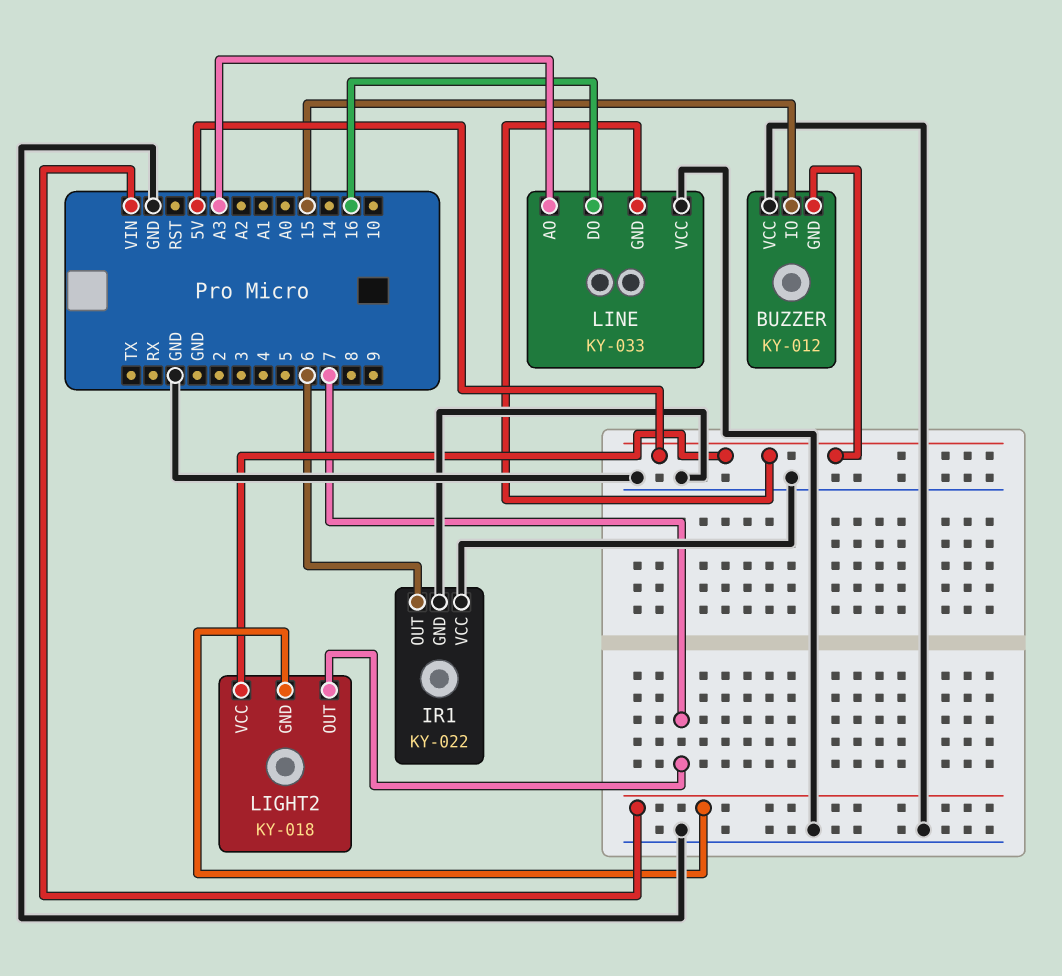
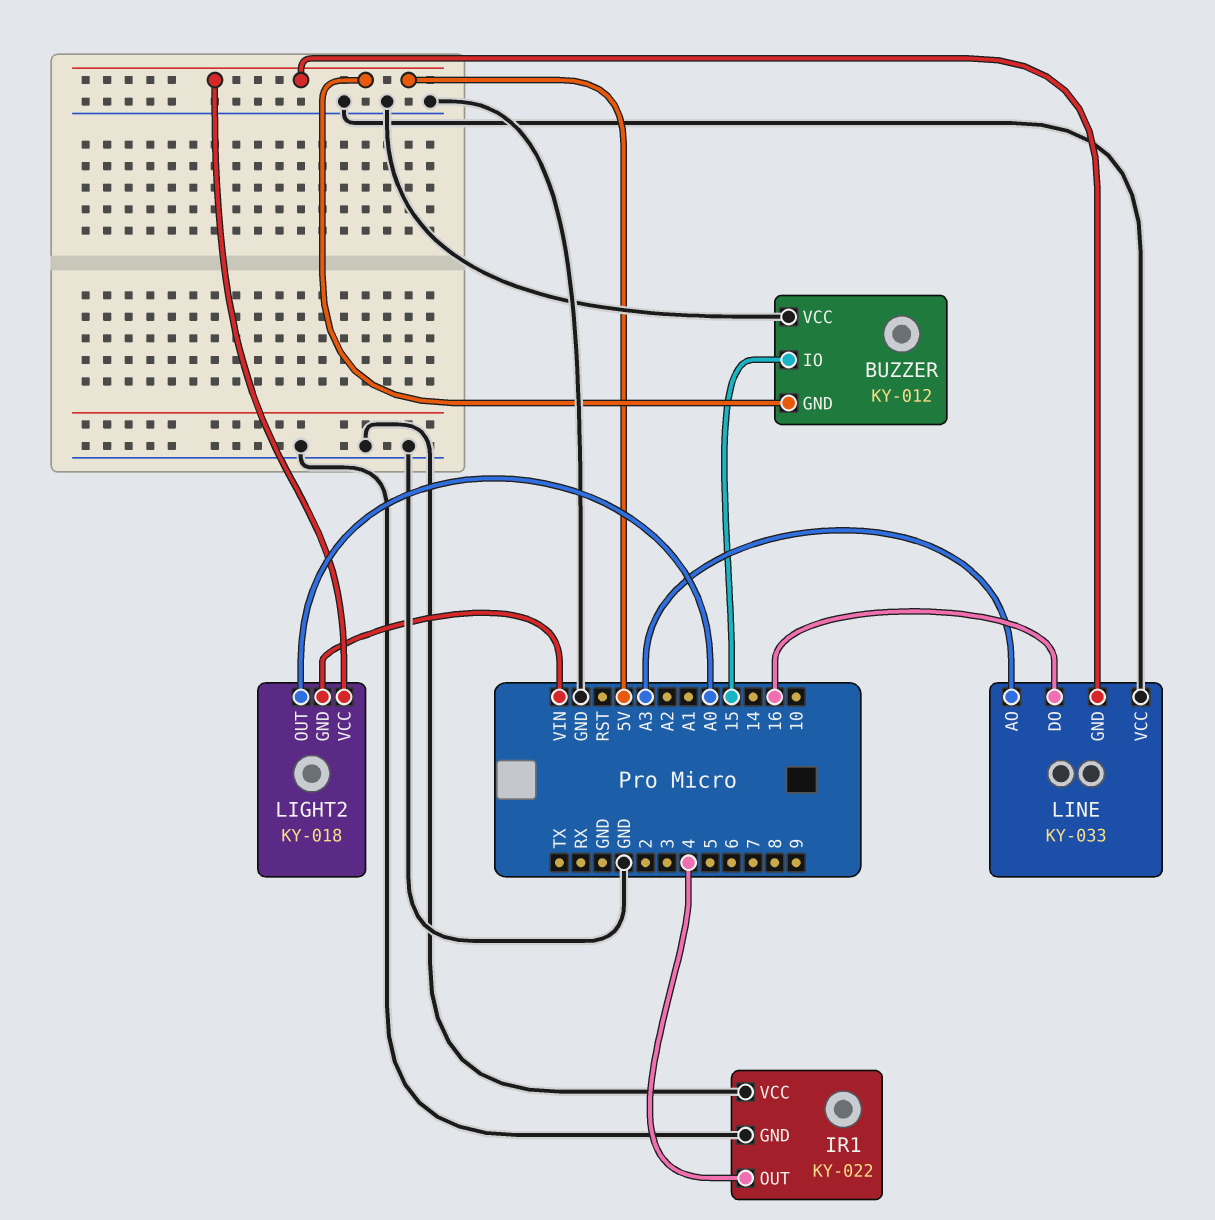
IR1 pin OUT: 6 -> 4
LIGHT2 pin OUT: 7 -> A0

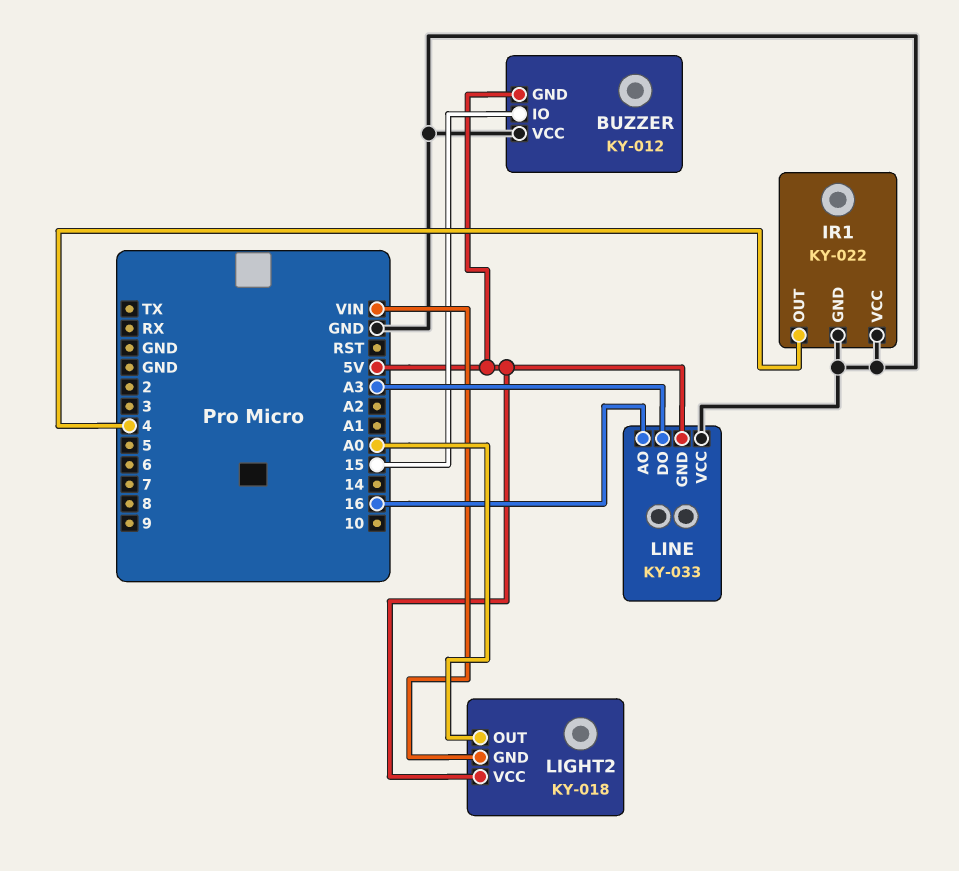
LINE pin AO: A3 -> 16
LINE pin DO: 16 -> A3

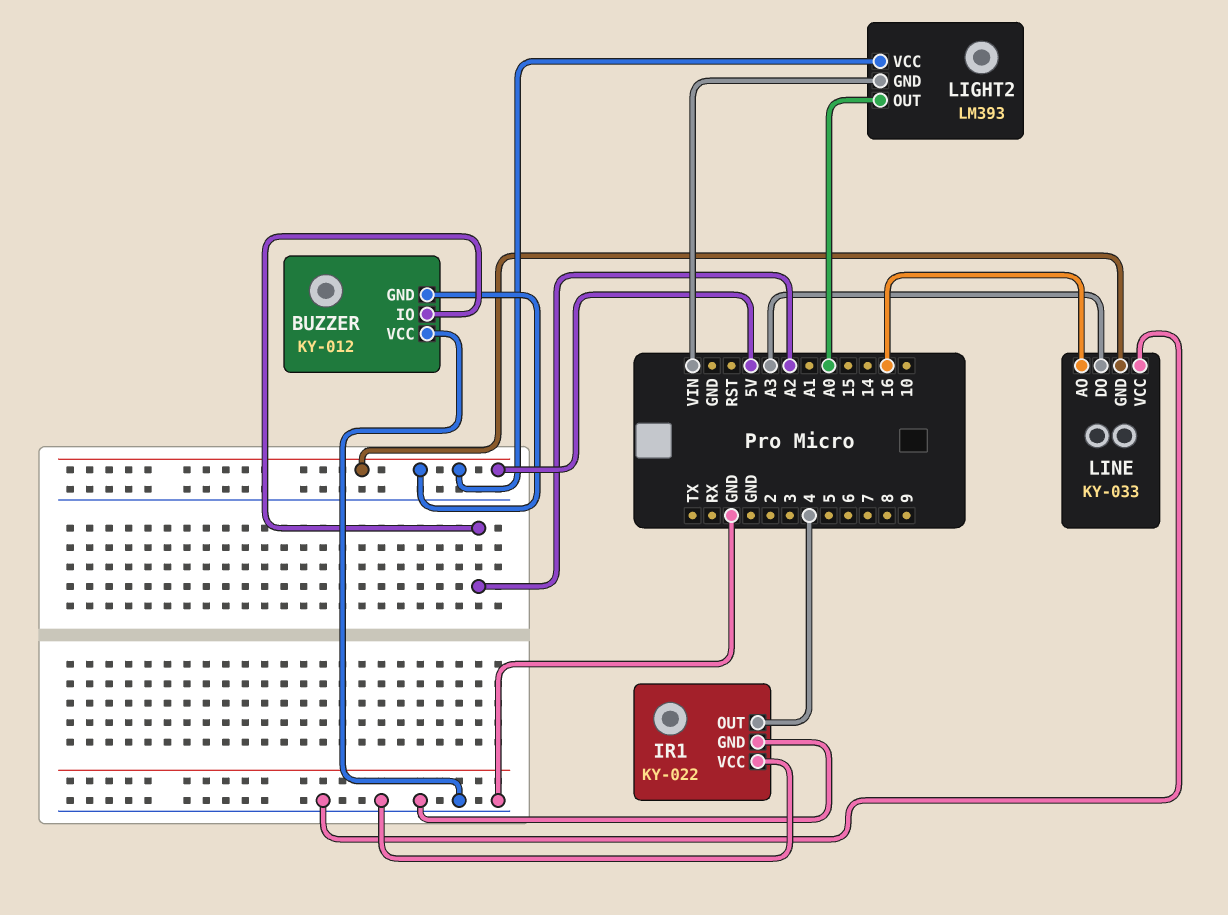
BUZZER pin IO: 15 -> A2
LIGHT2: KY-018 -> LM393

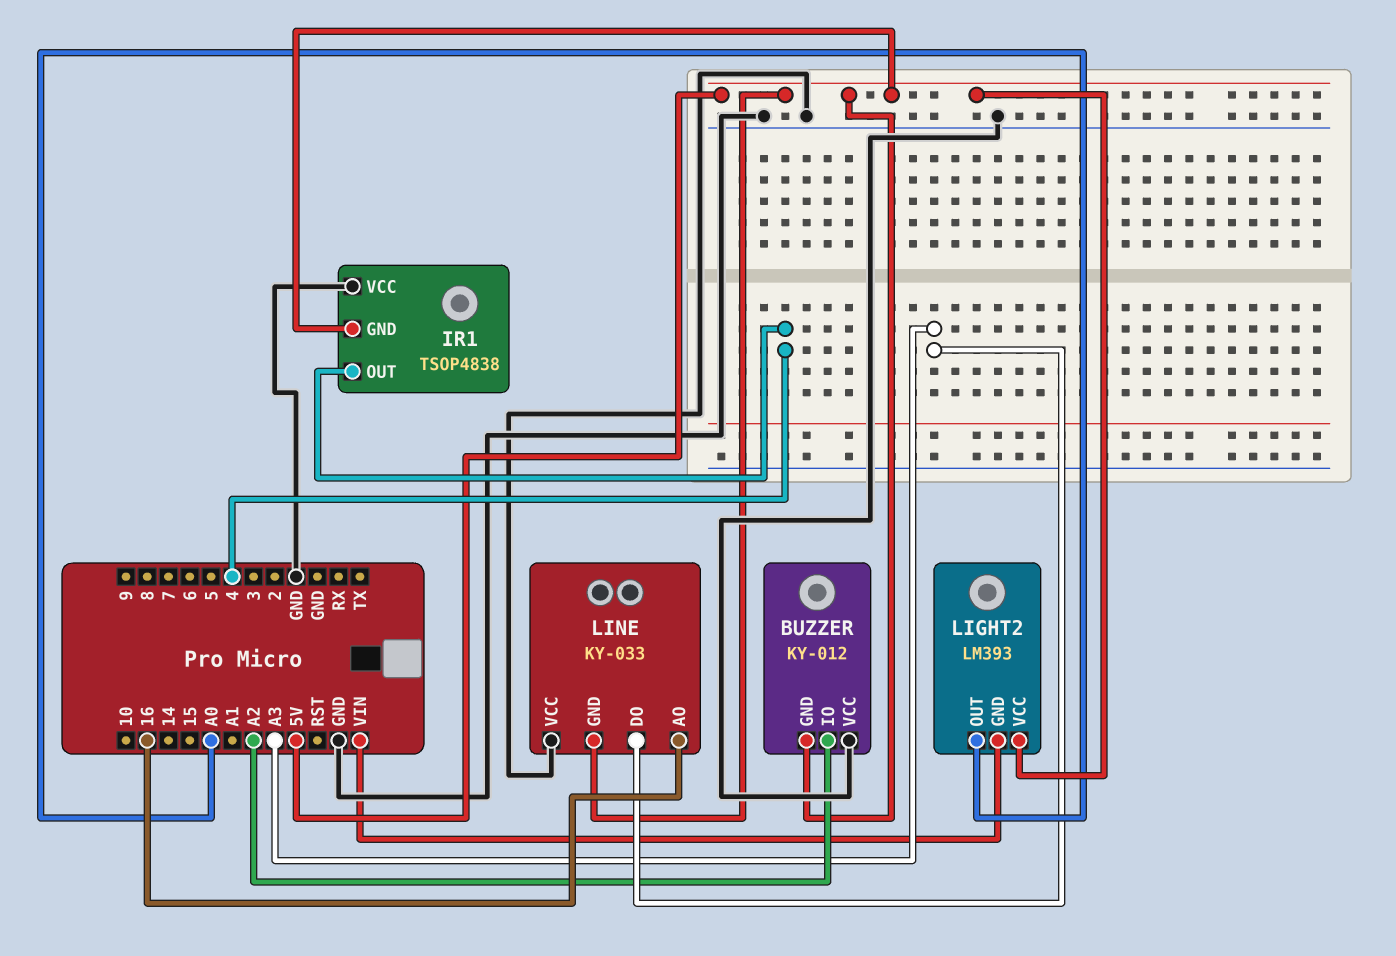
IR1: KY-022 -> TSOP4838
IR1 pin GND: GND -> 5V

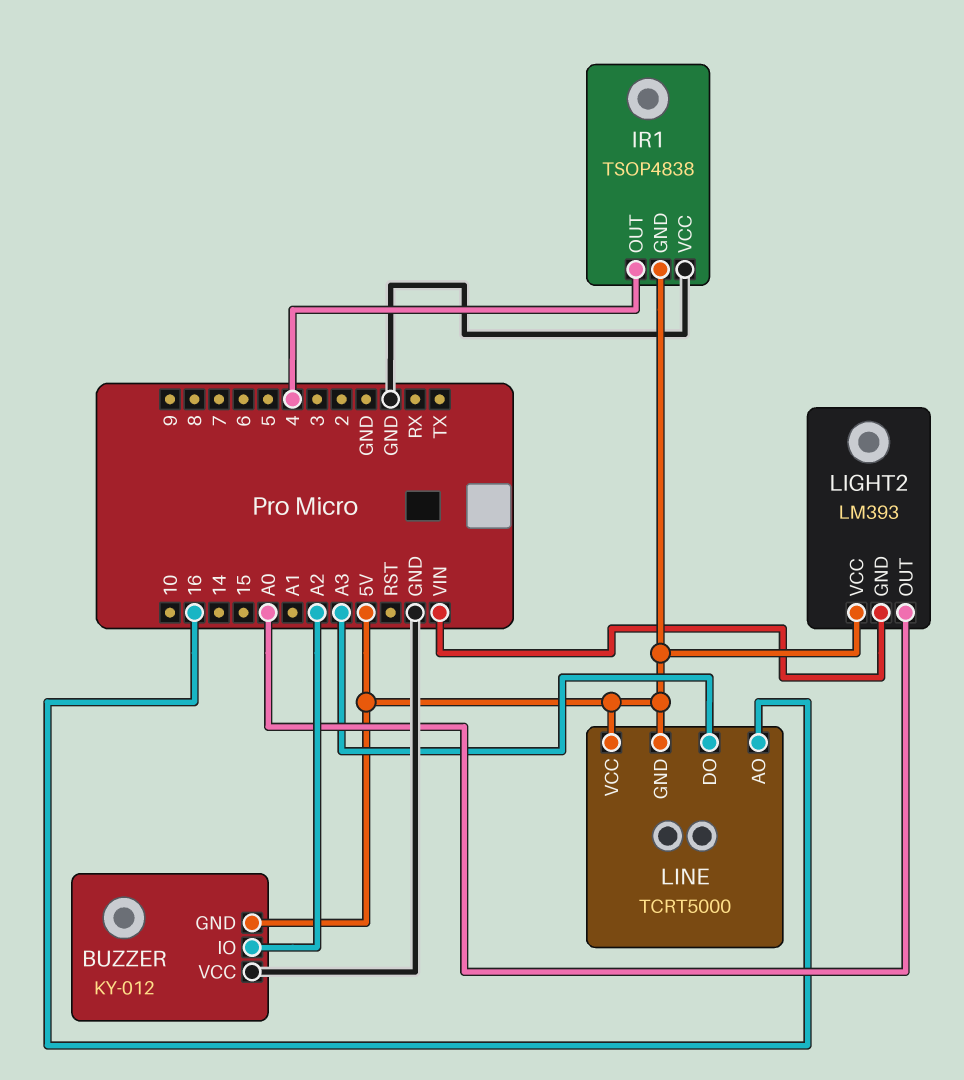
LINE: KY-033 -> TCRT5000
LINE pin VCC: GND -> 5V

